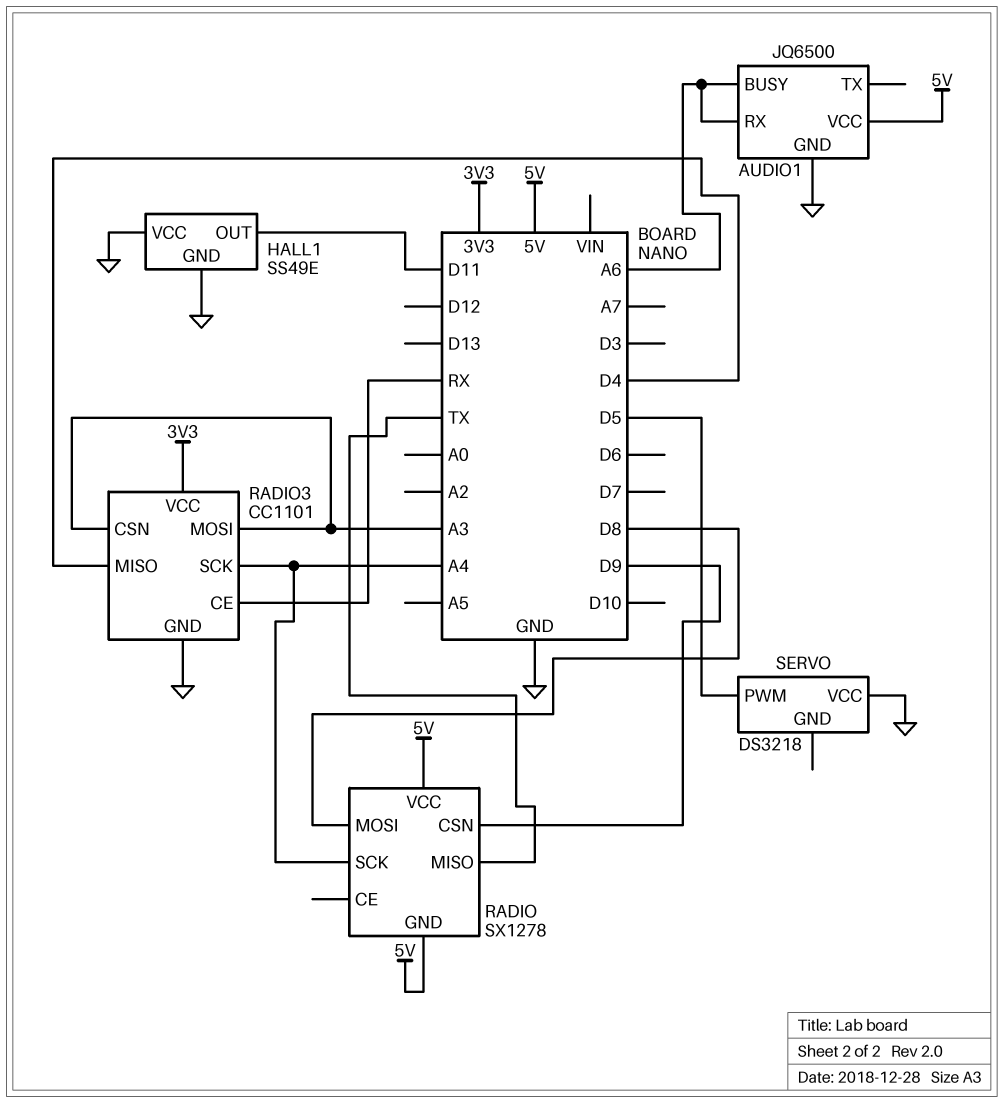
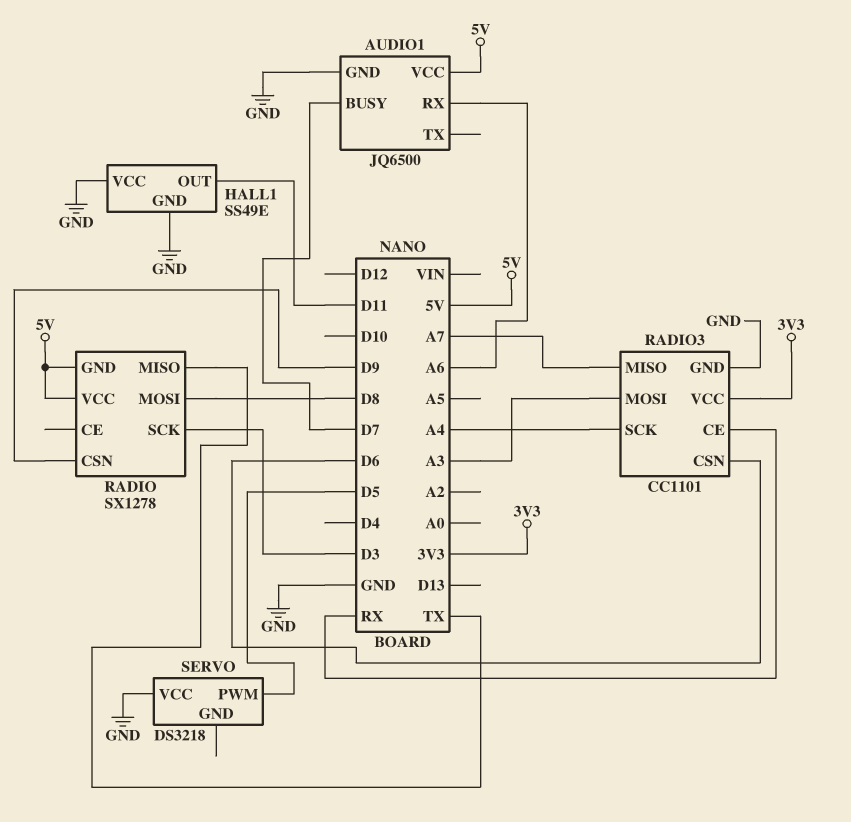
AUDIO1 pin BUSY: A6 -> D7
RADIO pin SCK: A4 -> D3
RADIO3 pin CSN: A3 -> D6
RADIO3 pin MISO: D4 -> A7

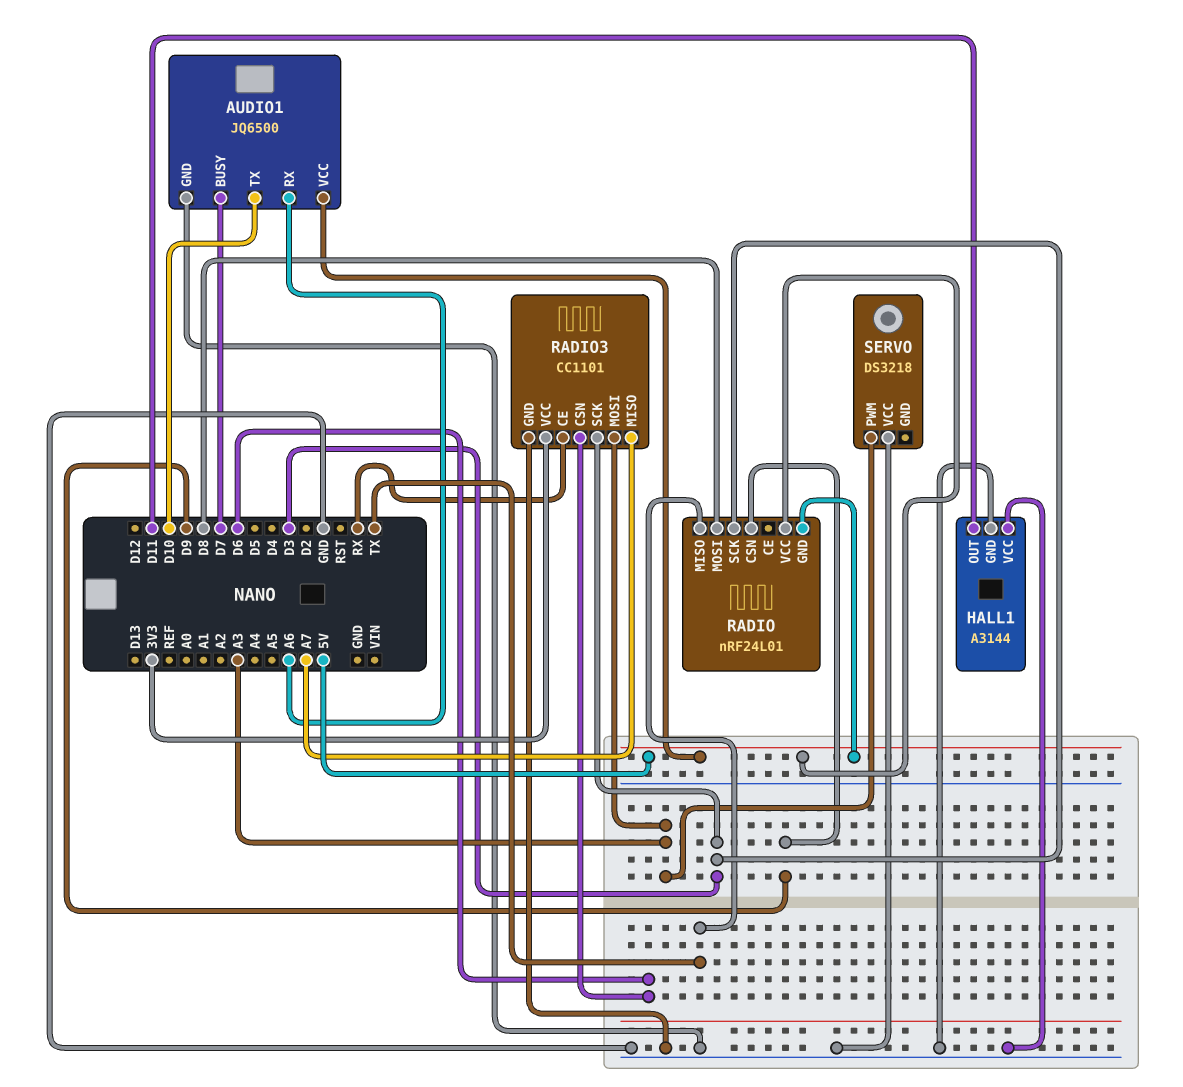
AUDIO1 pin TX: none -> D10
HALL1: SS49E -> A3144
RADIO: SX1278 -> nRF24L01
RADIO3 pin SCK: A4 -> D3
SERVO pin PWM: D5 -> A3

